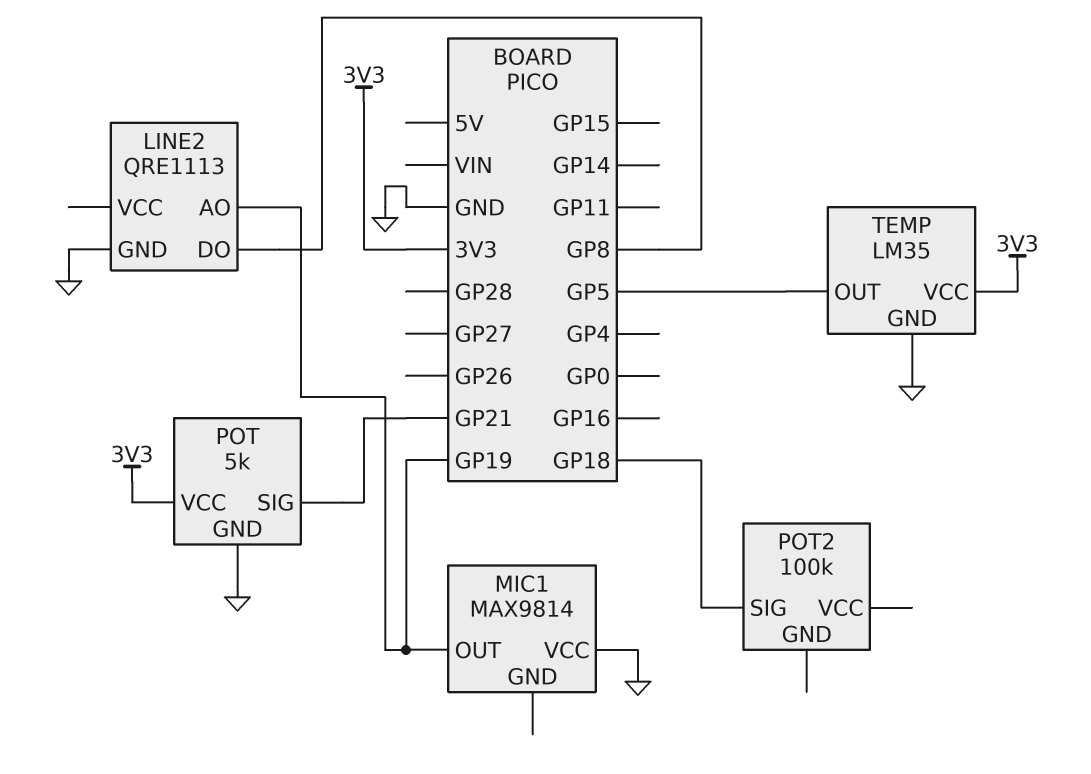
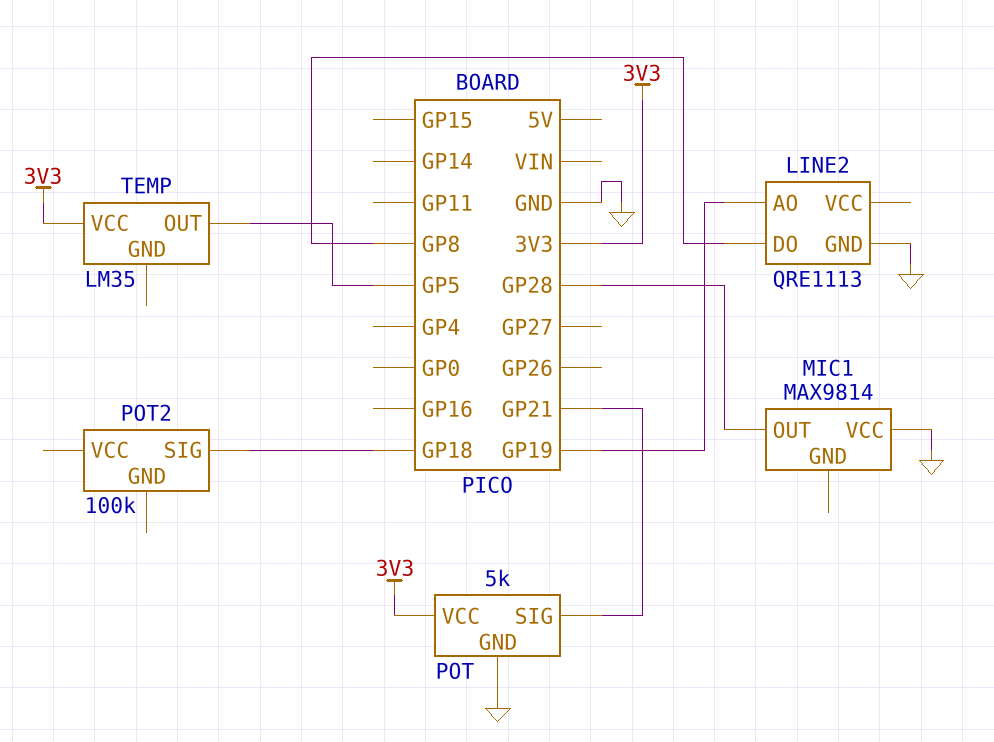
MIC1 pin OUT: GP19 -> GP28
TEMP pin GND: GND -> none

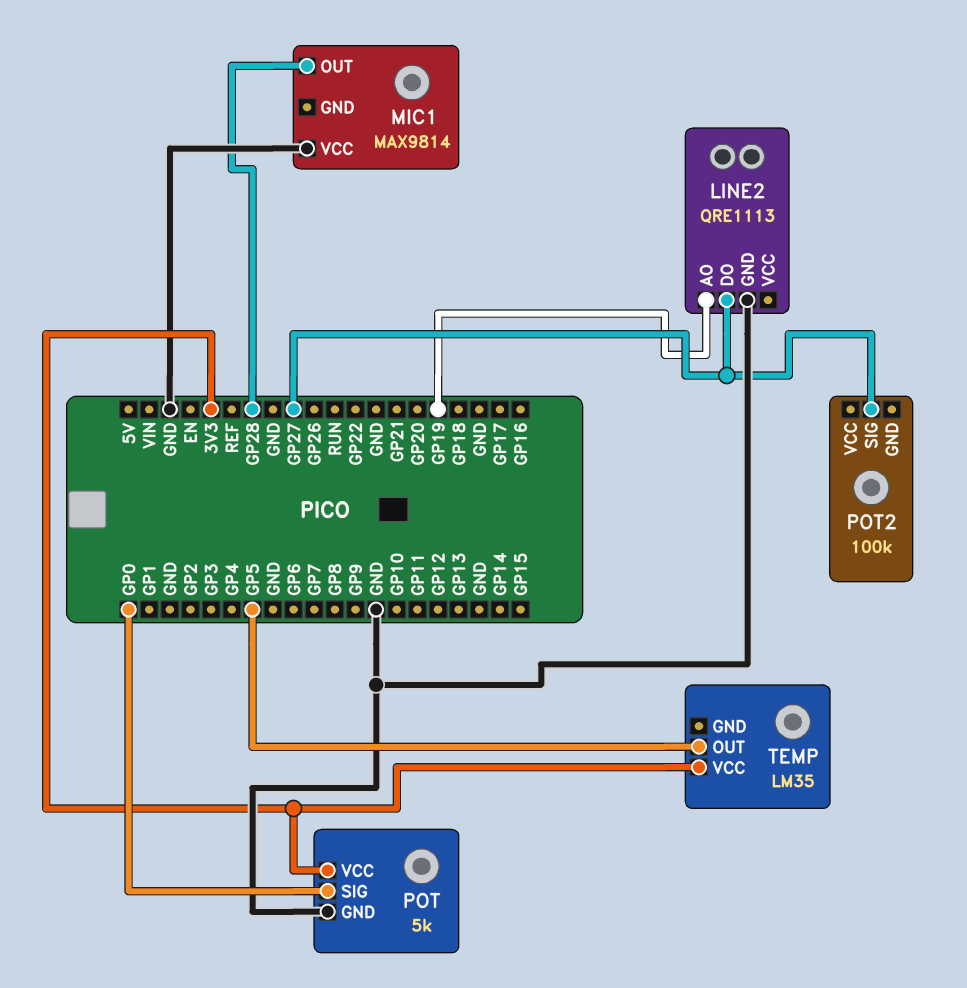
LINE2 pin DO: GP8 -> GP27
POT pin SIG: GP21 -> GP0
POT2 pin SIG: GP18 -> GP27

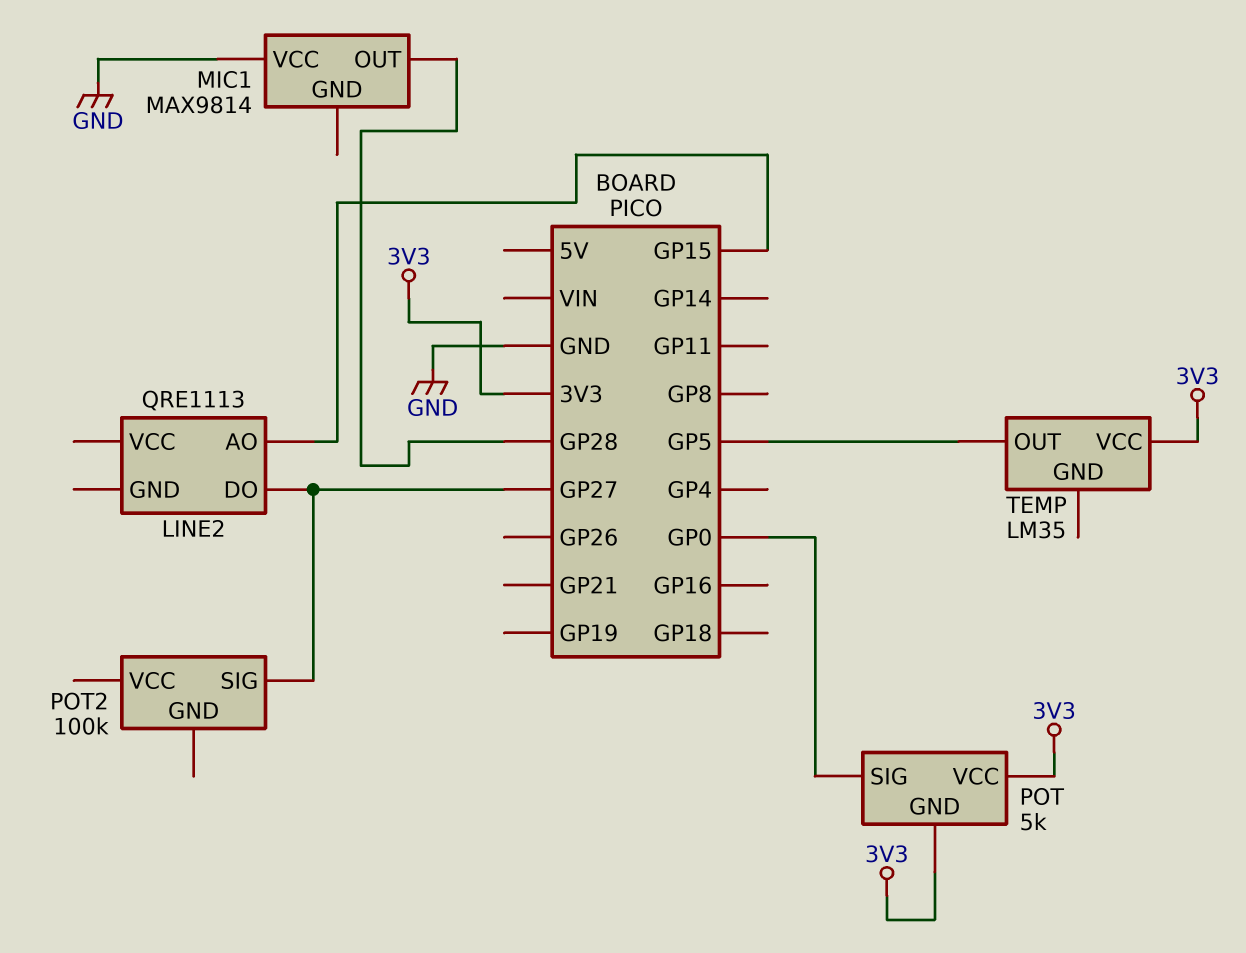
LINE2 pin AO: GP19 -> GP15
LINE2 pin GND: GND -> none
POT pin GND: GND -> 3V3

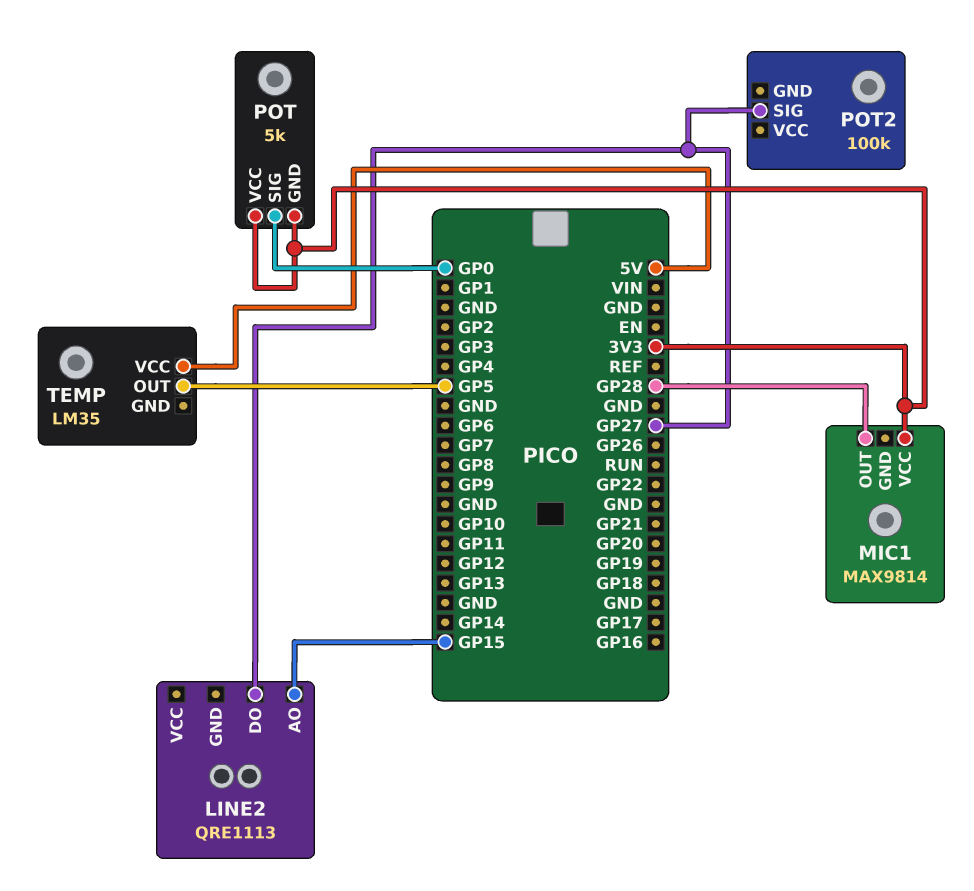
MIC1 pin VCC: GND -> 3V3
TEMP pin VCC: 3V3 -> 5V

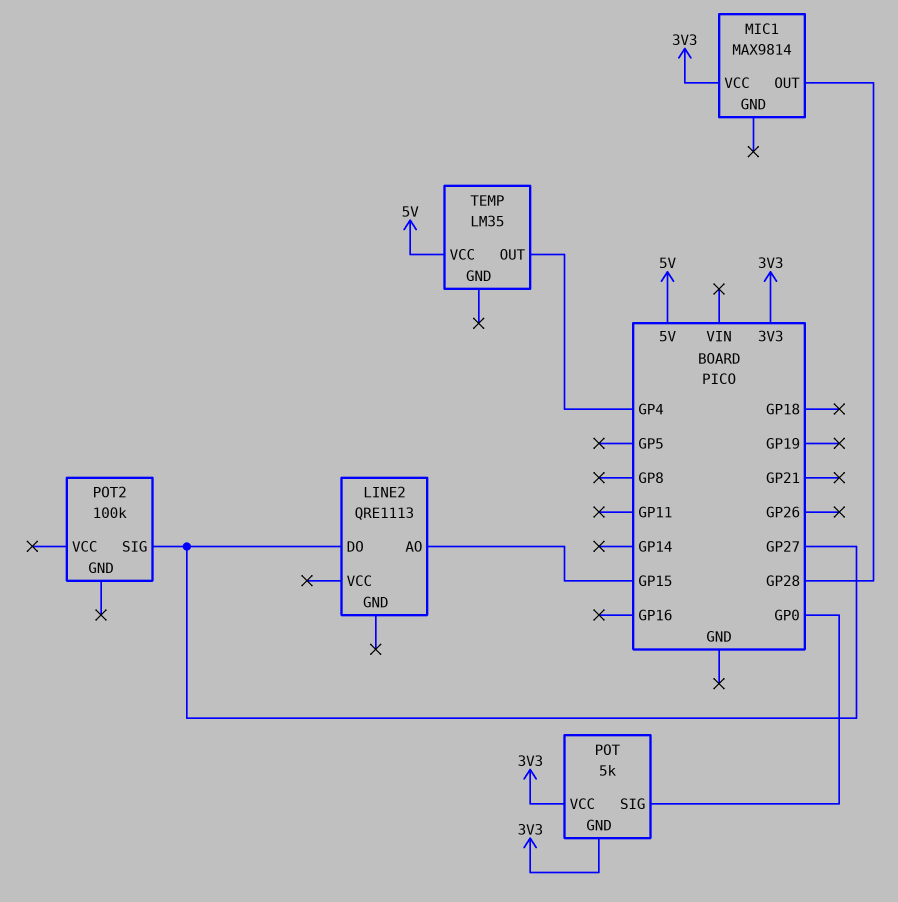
TEMP pin OUT: GP5 -> GP4

